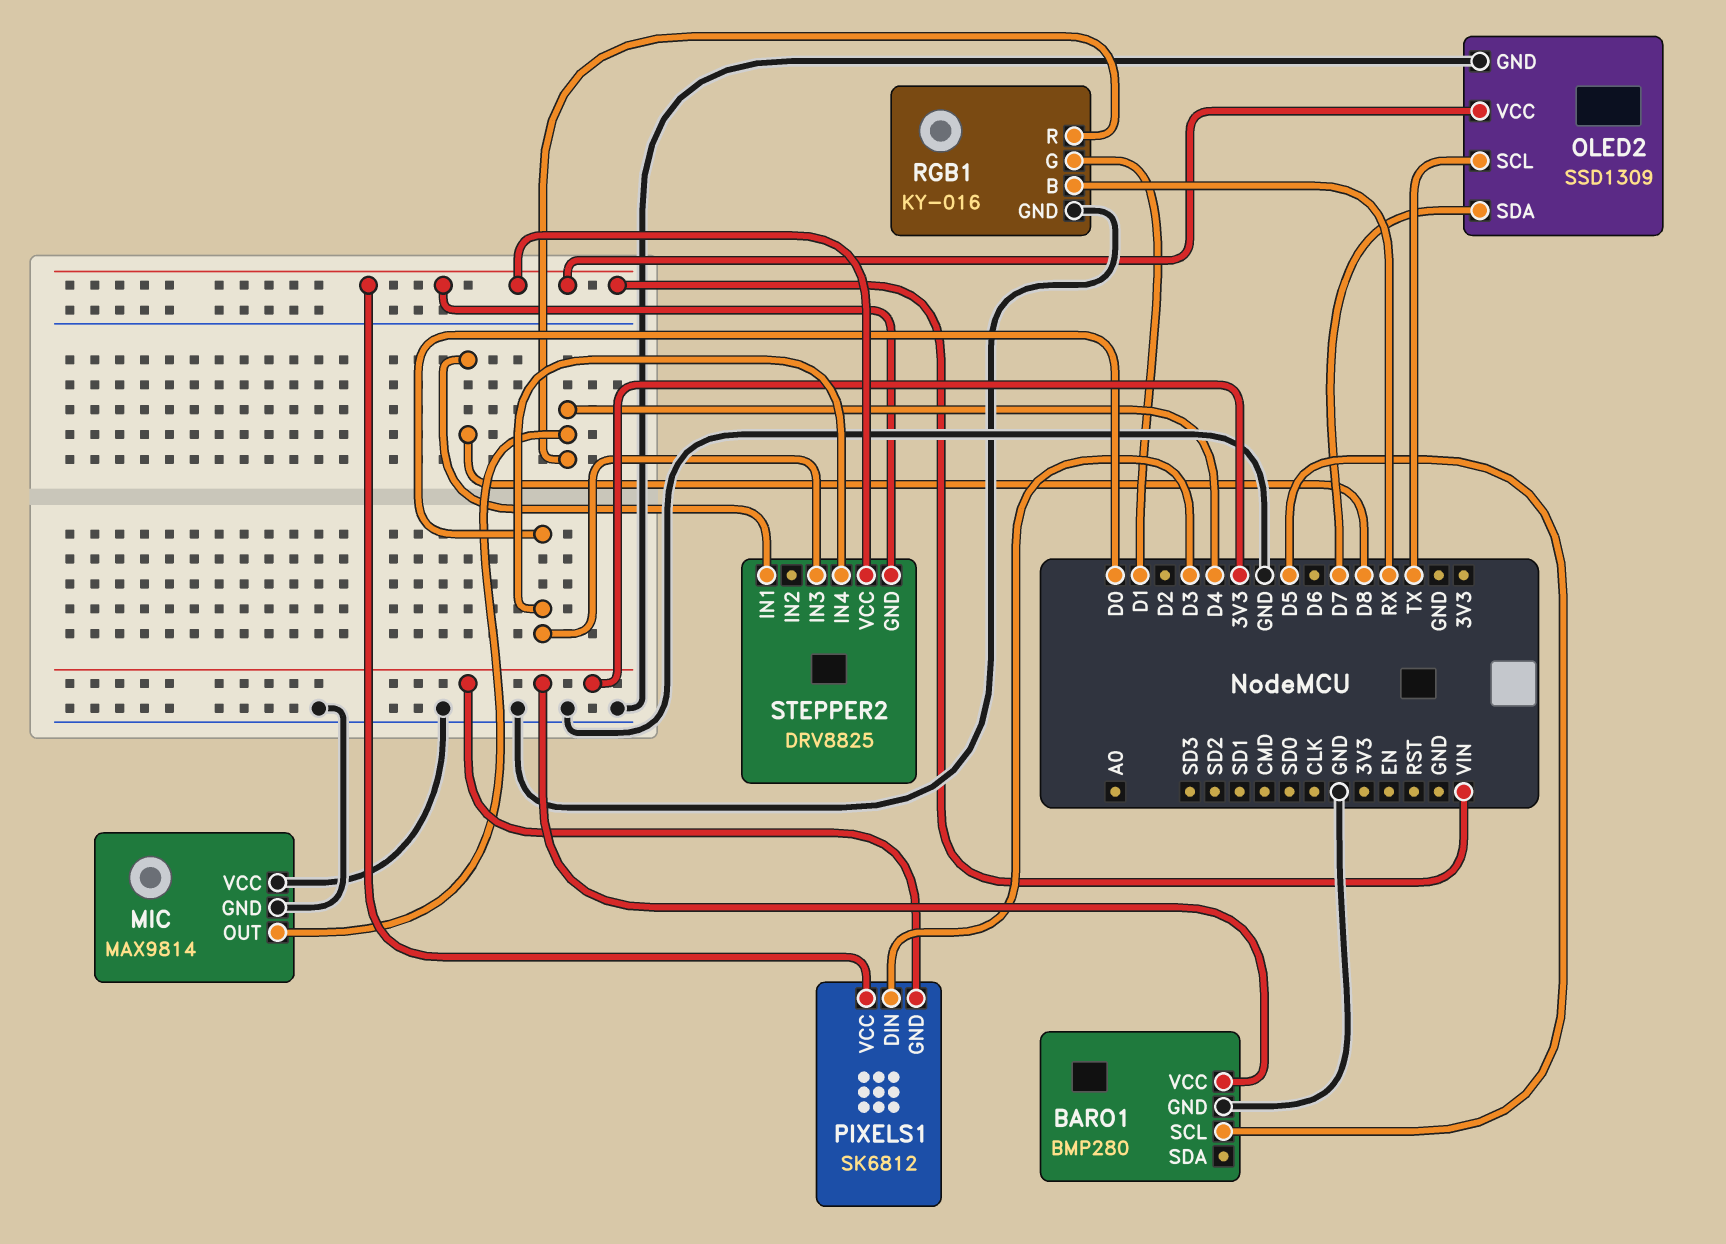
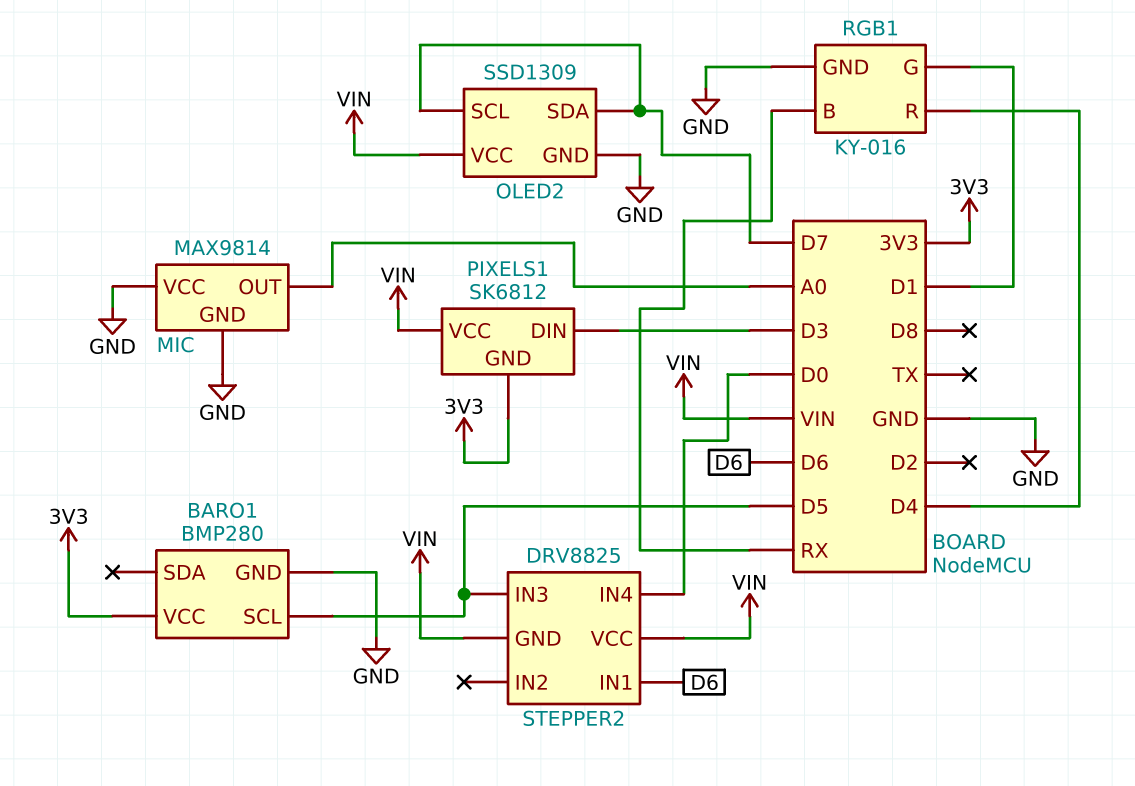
MIC pin OUT: D4 -> A0
OLED2 pin SCL: TX -> D7
STEPPER2 pin IN1: D8 -> D6
STEPPER2 pin IN3: D0 -> D5

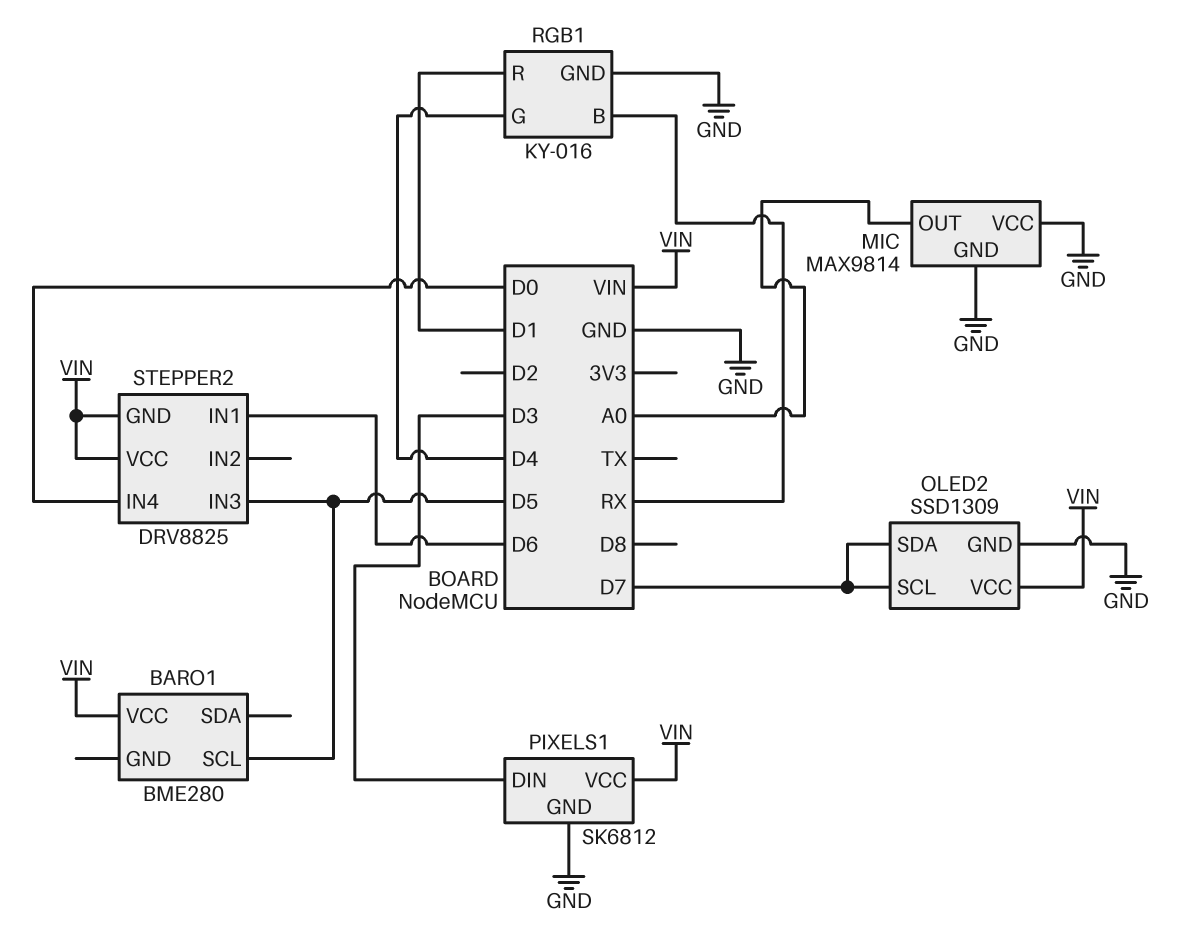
BARO1: BMP280 -> BME280
BARO1 pin GND: GND -> none
BARO1 pin VCC: 3V3 -> VIN
PIXELS1 pin GND: 3V3 -> GND
RGB1 pin G: D1 -> D4
RGB1 pin R: D4 -> D1

